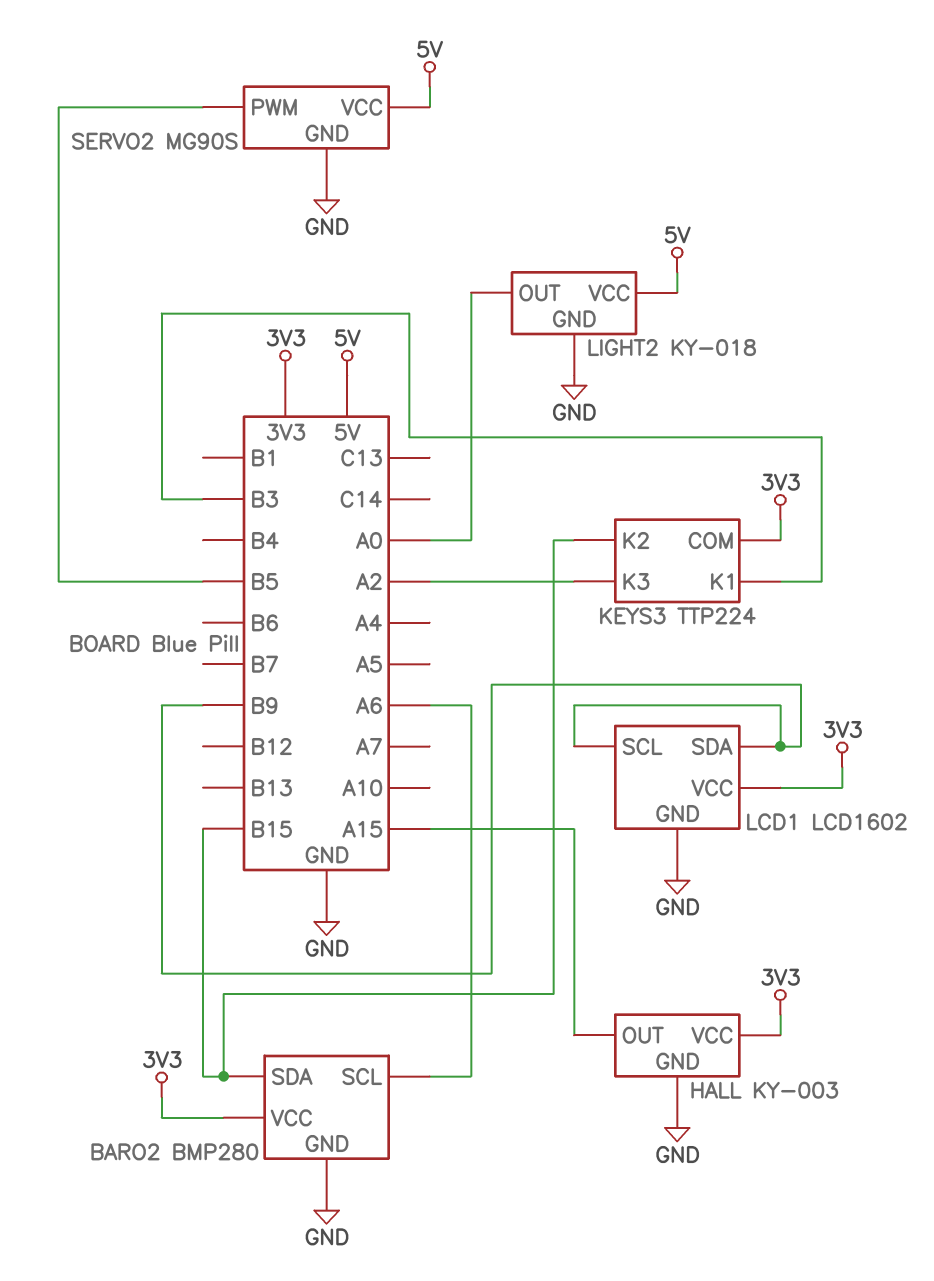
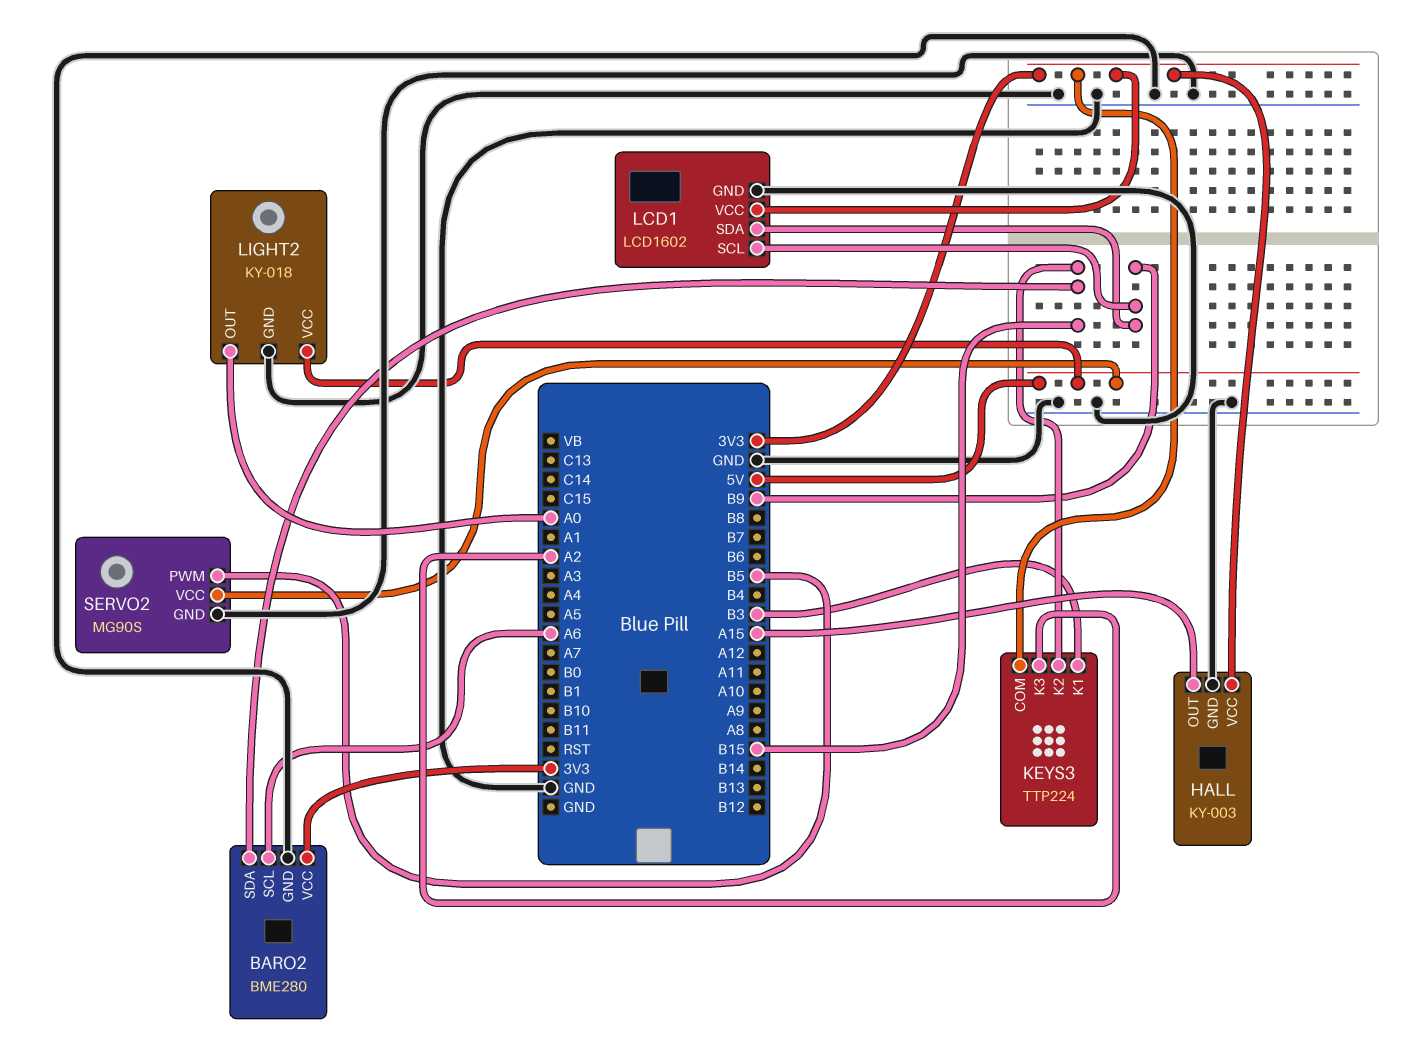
BARO2: BMP280 -> BME280

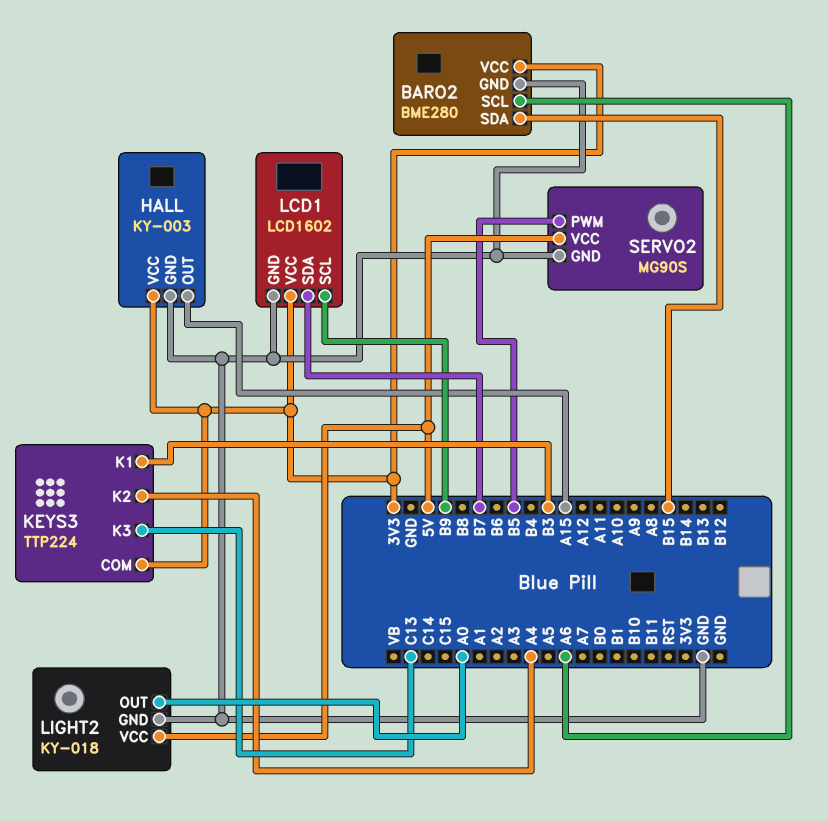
KEYS3 pin K2: B15 -> A4
KEYS3 pin K3: A2 -> C13
LCD1 pin SDA: B9 -> B7

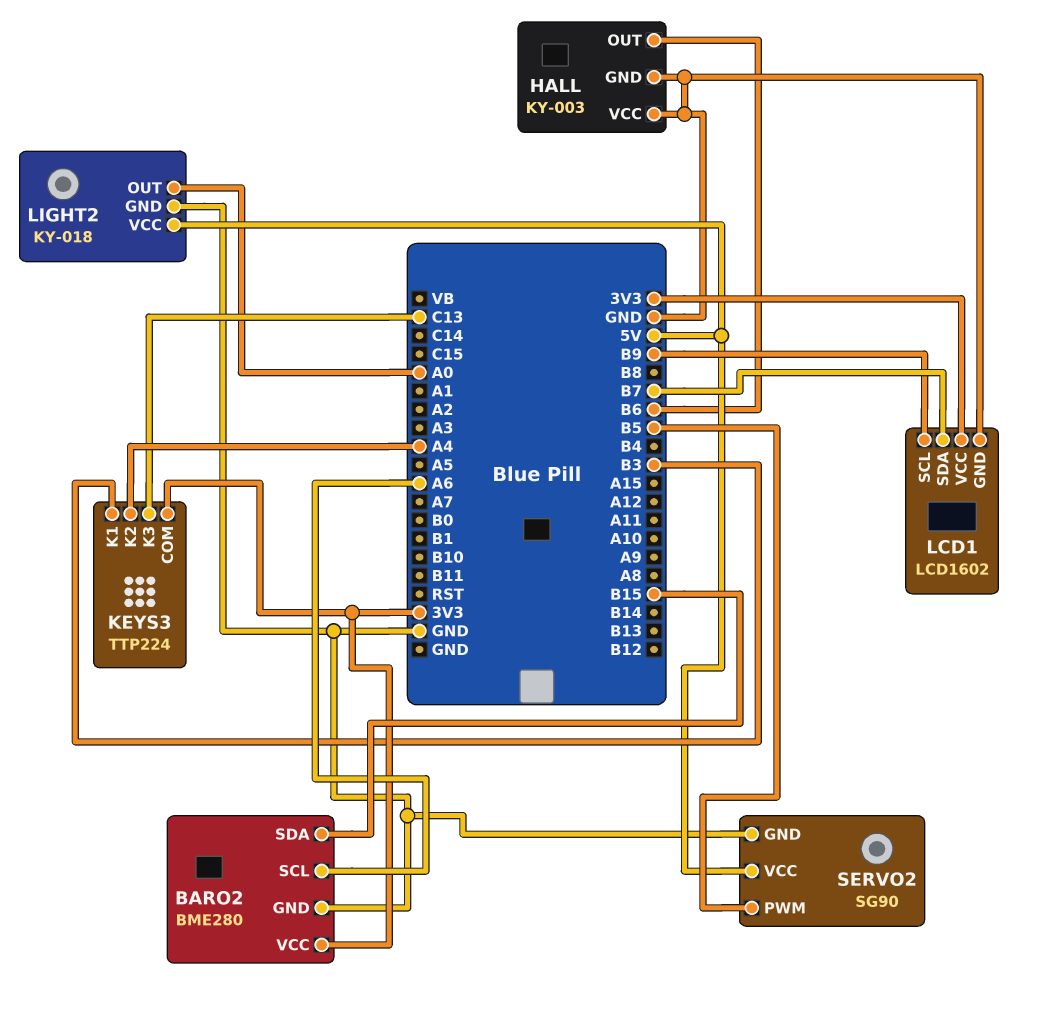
HALL pin OUT: A15 -> B6
HALL pin VCC: 3V3 -> GND
SERVO2: MG90S -> SG90

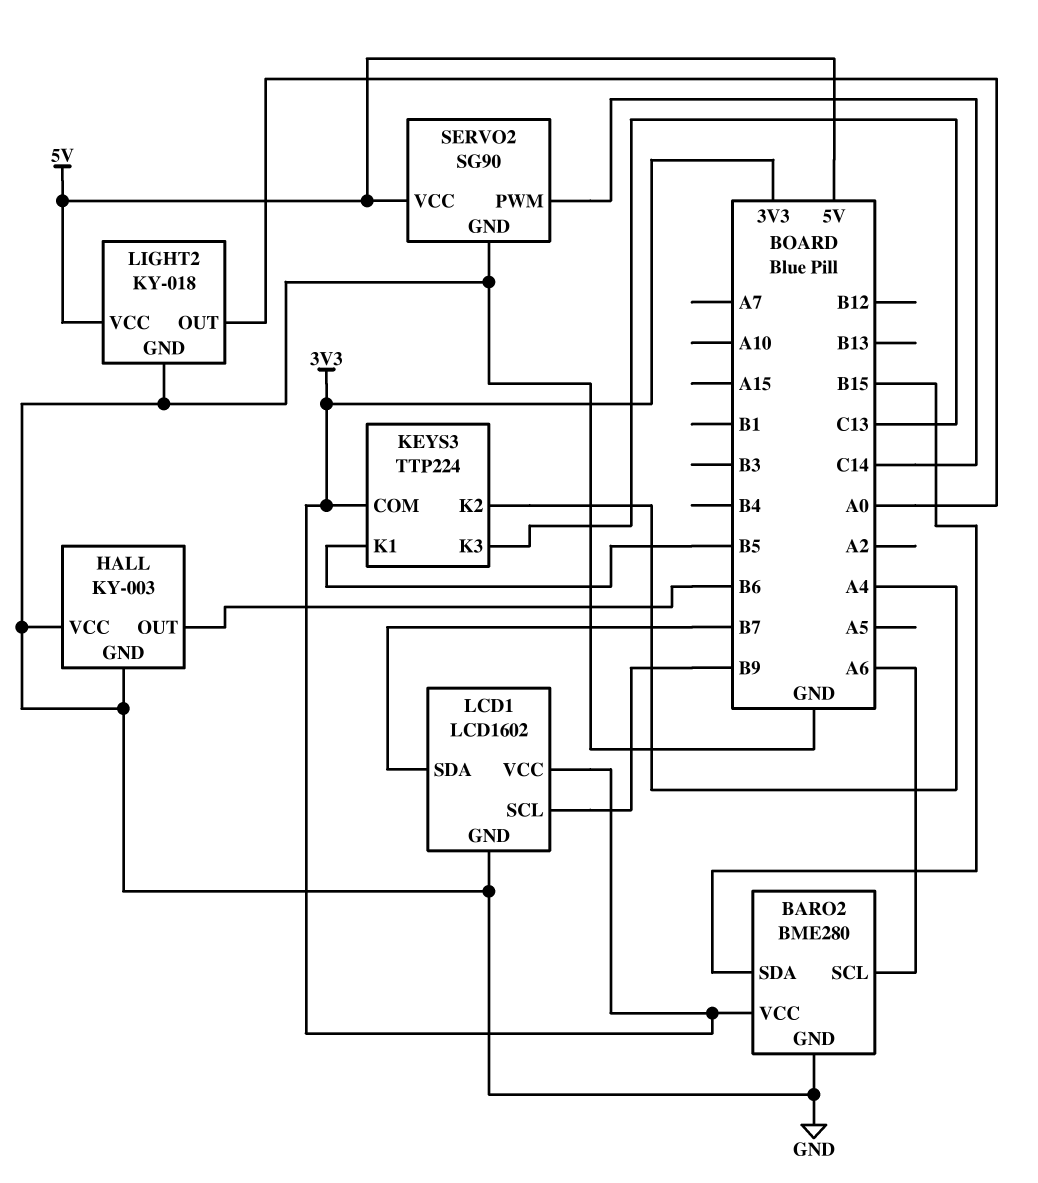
KEYS3 pin K1: B3 -> B5
SERVO2 pin PWM: B5 -> C14

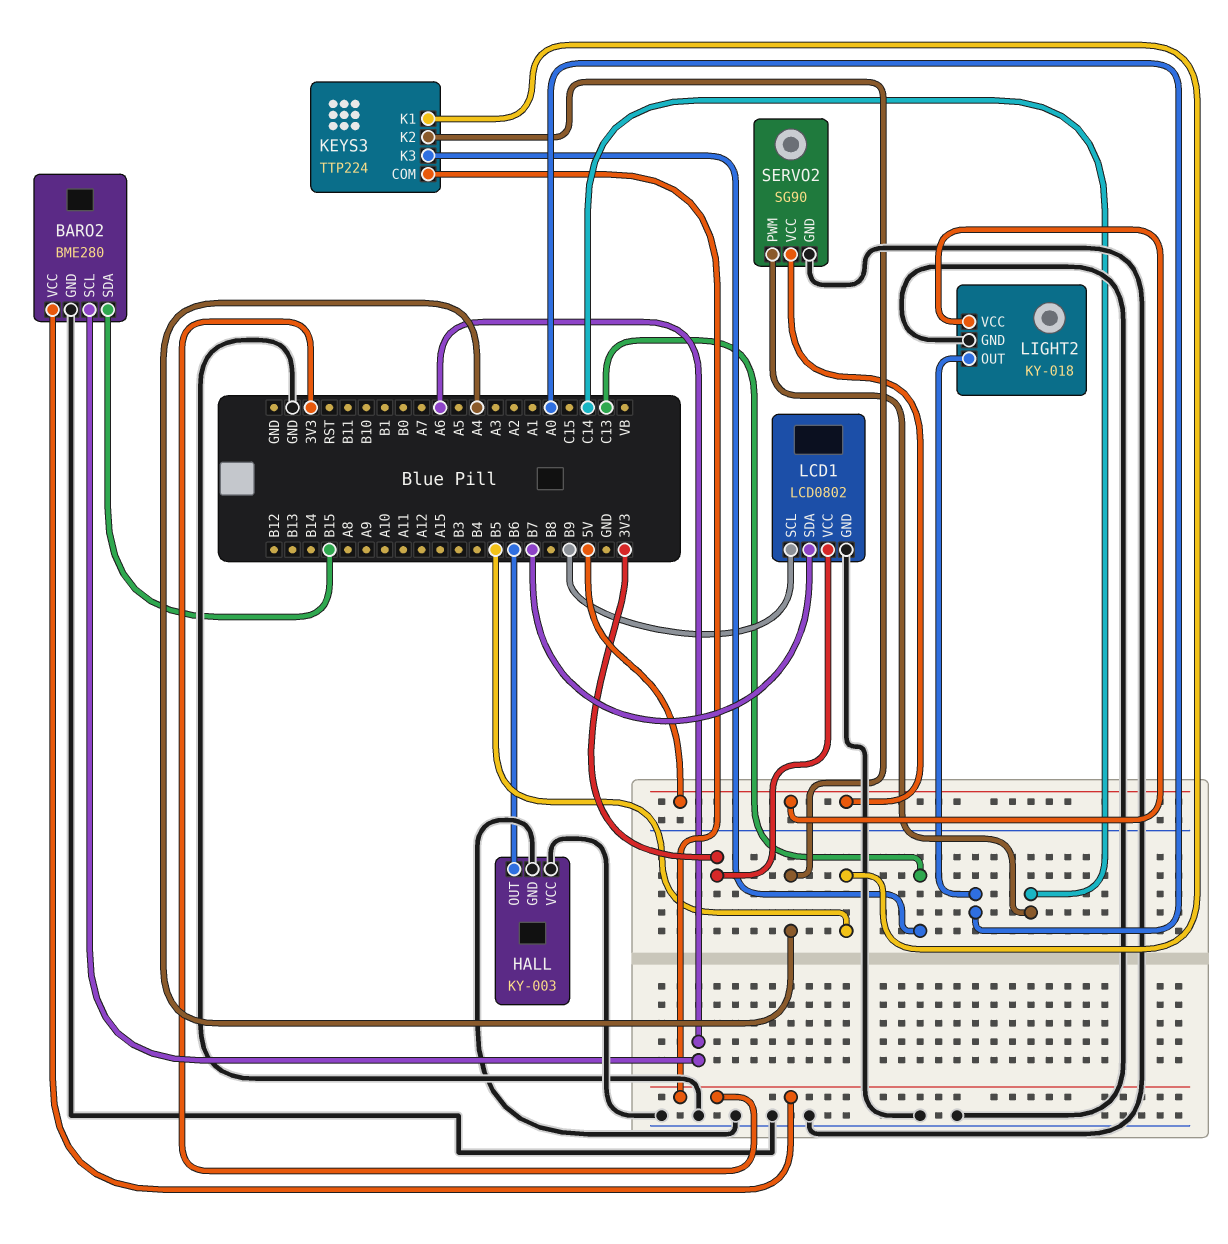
LCD1: LCD1602 -> LCD0802

